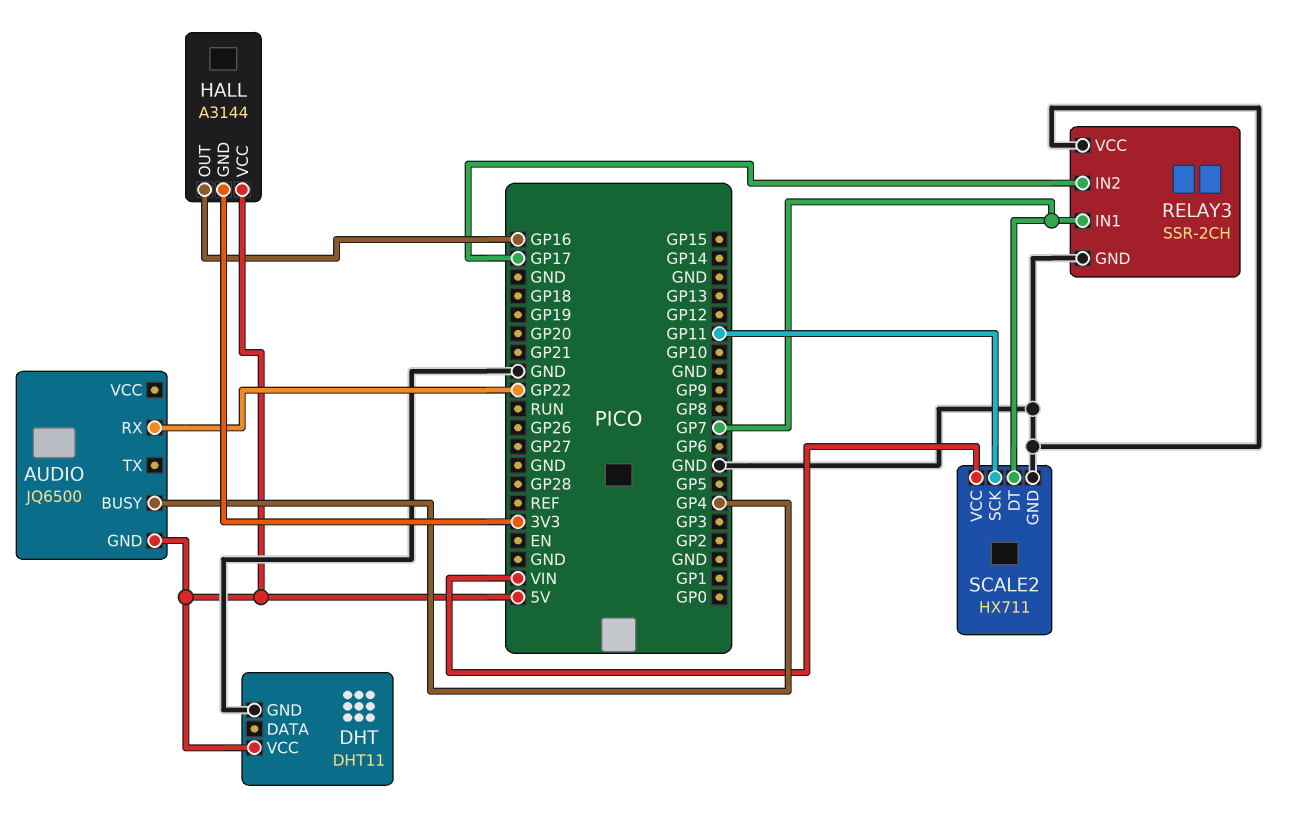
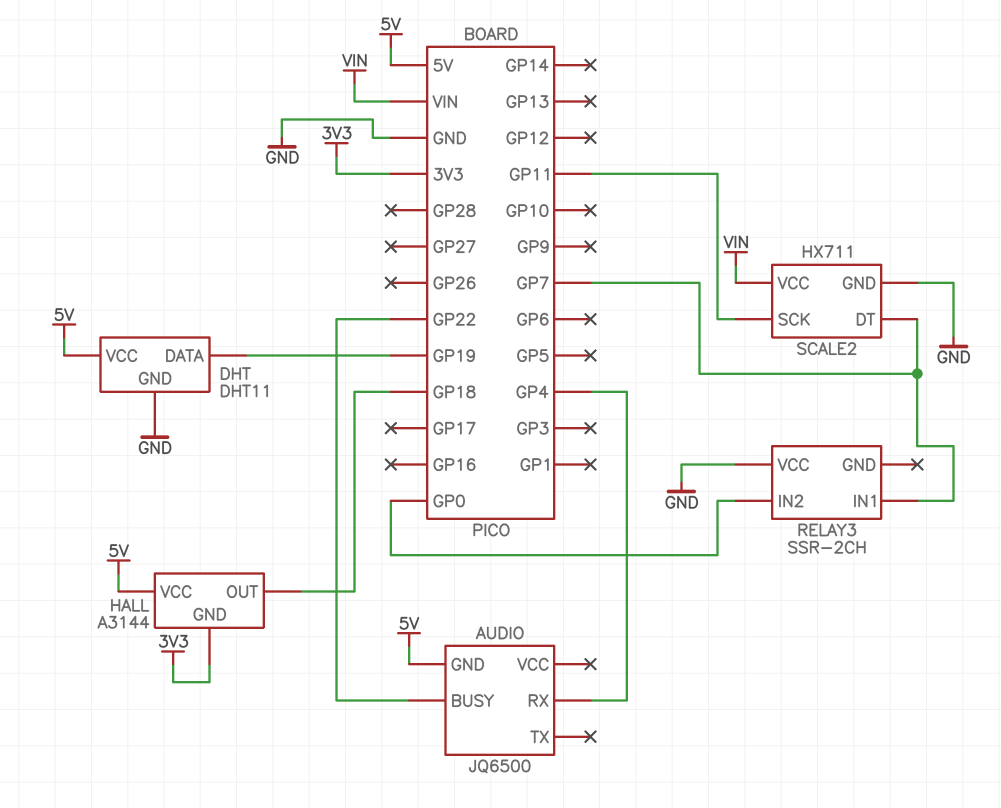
AUDIO pin BUSY: GP4 -> GP22
AUDIO pin RX: GP22 -> GP4
DHT pin DATA: none -> GP19
HALL pin OUT: GP16 -> GP18
RELAY3 pin GND: GND -> none
RELAY3 pin IN2: GP17 -> GP0

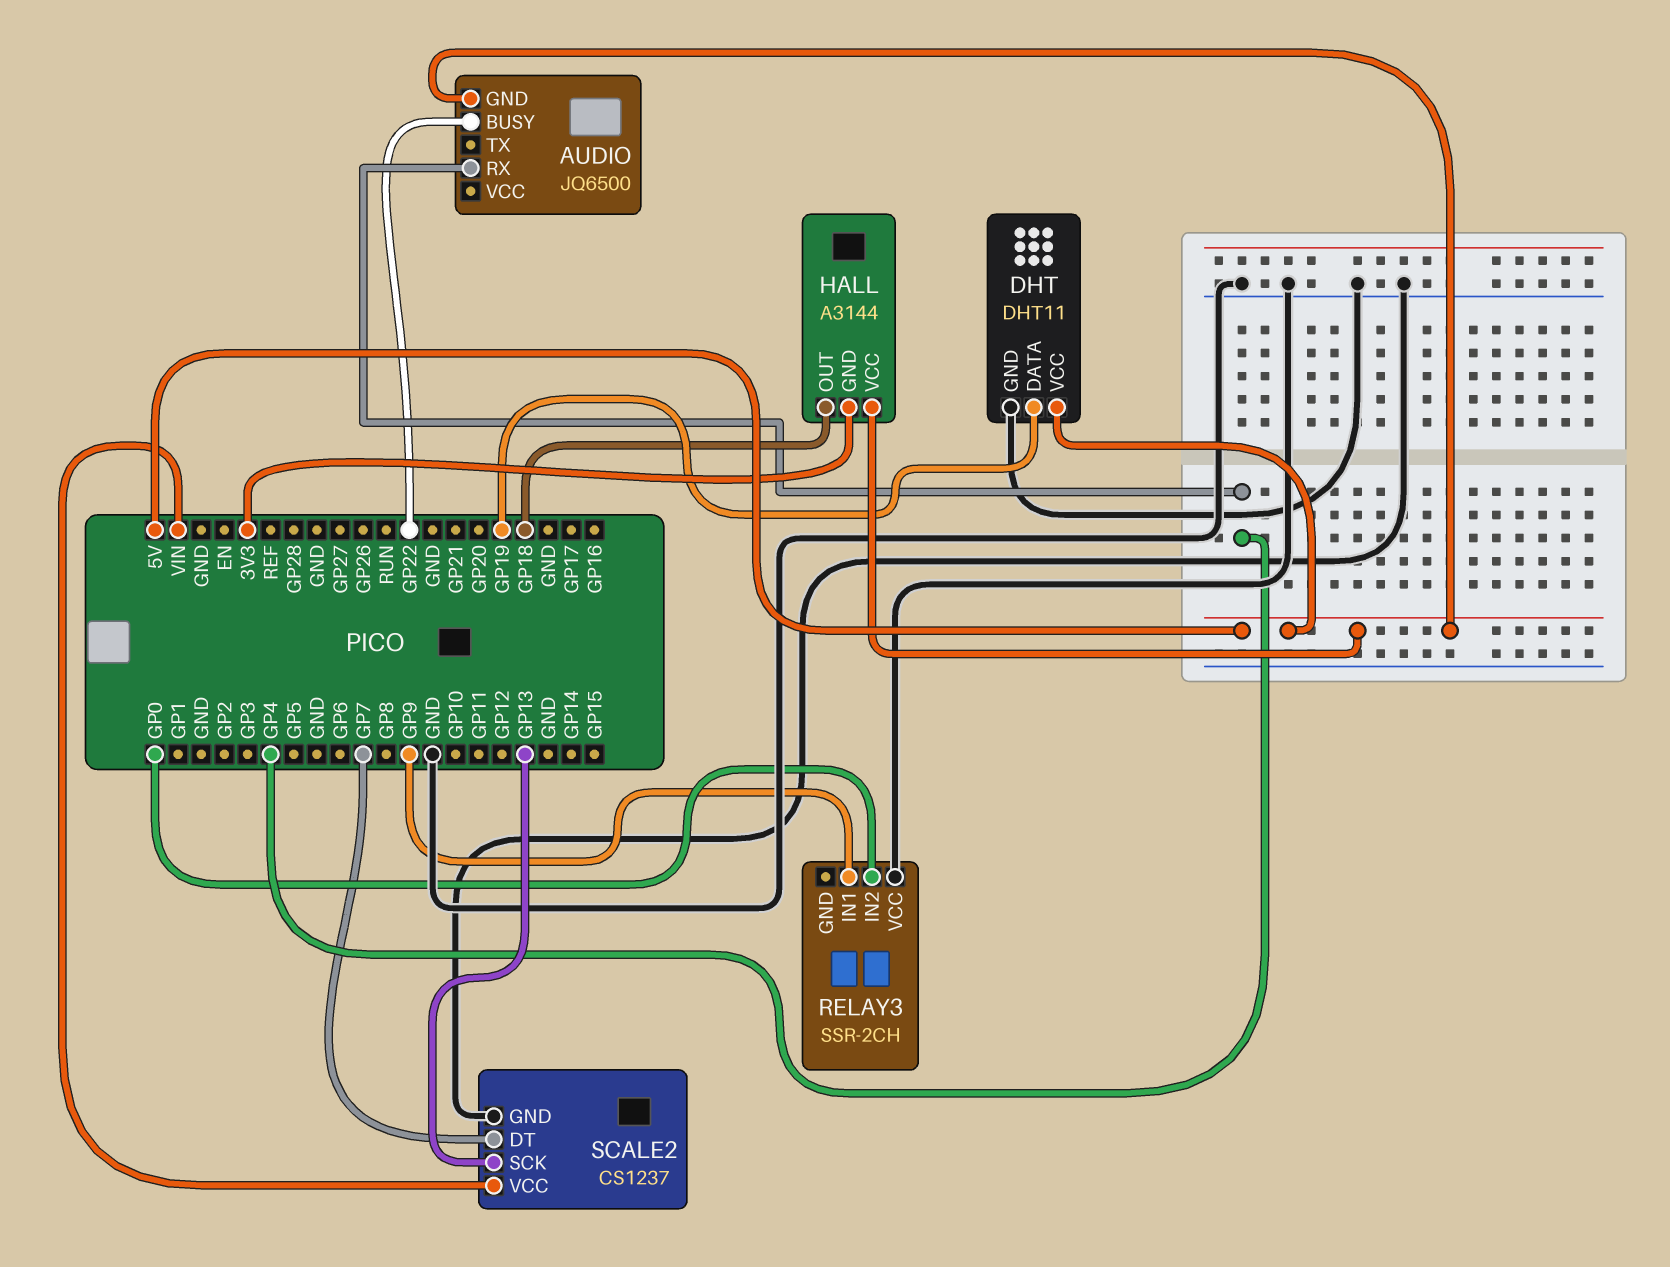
RELAY3 pin IN1: GP7 -> GP9
SCALE2: HX711 -> CS1237
SCALE2 pin SCK: GP11 -> GP13

